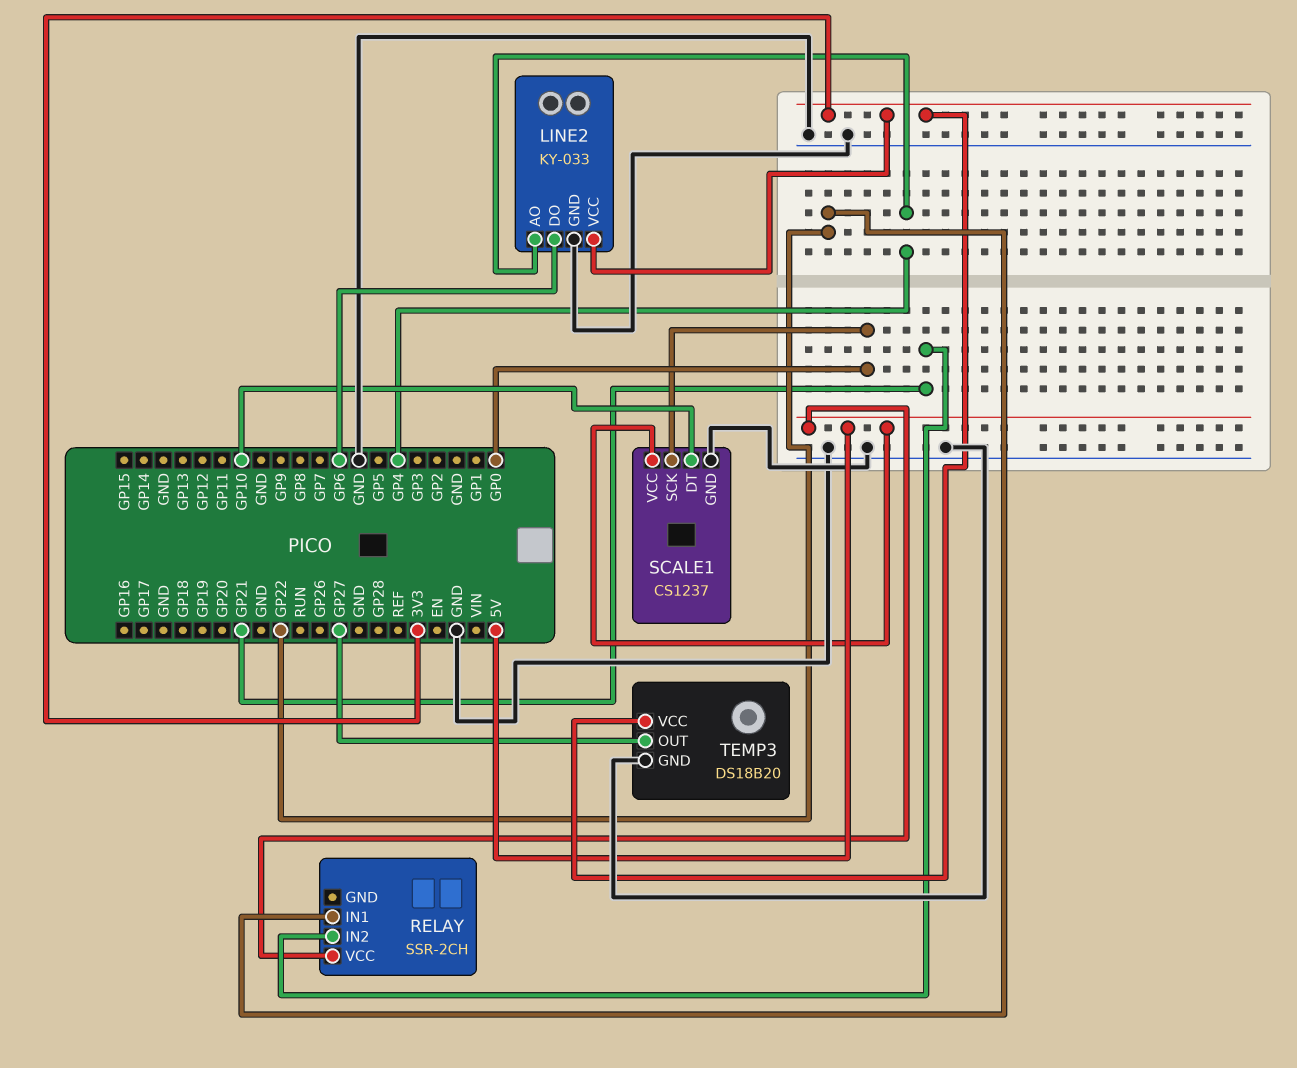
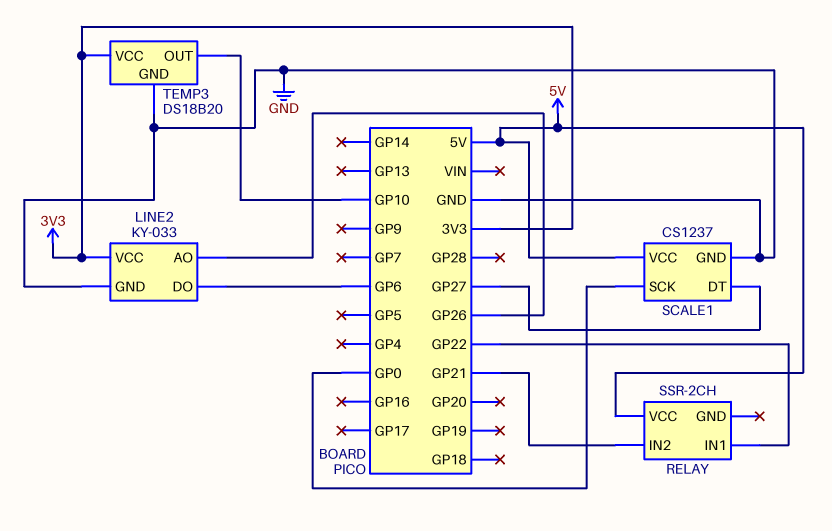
LINE2 pin AO: GP4 -> GP26
SCALE1 pin DT: GP10 -> GP27
TEMP3 pin OUT: GP27 -> GP10

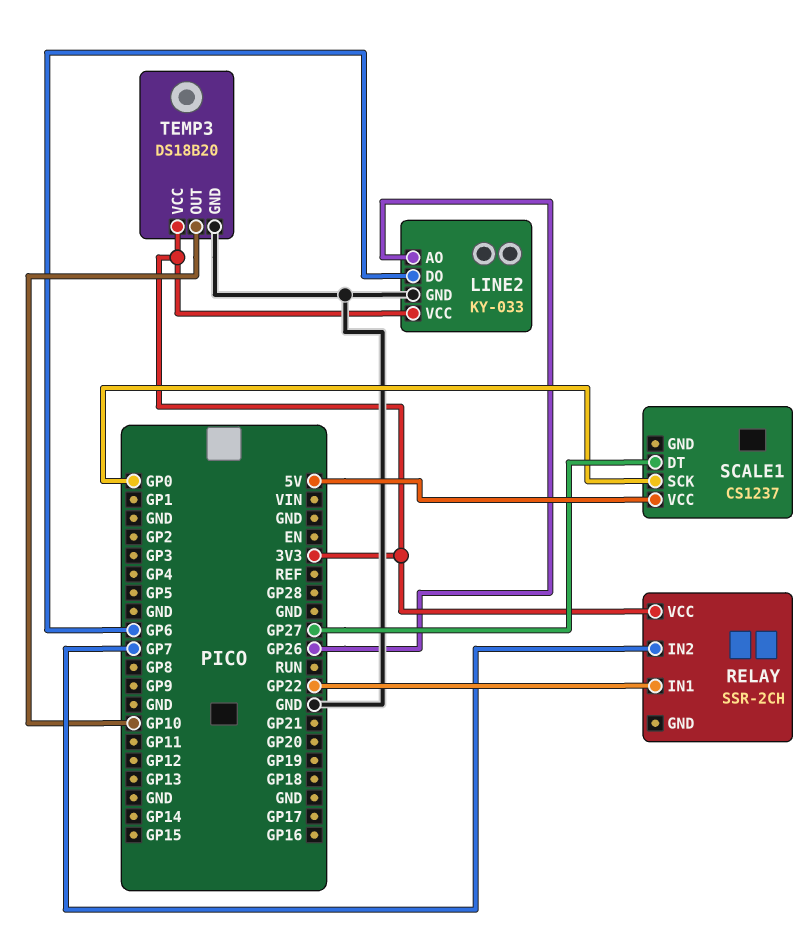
RELAY pin IN2: GP21 -> GP7
RELAY pin VCC: 5V -> 3V3
SCALE1 pin GND: GND -> none

